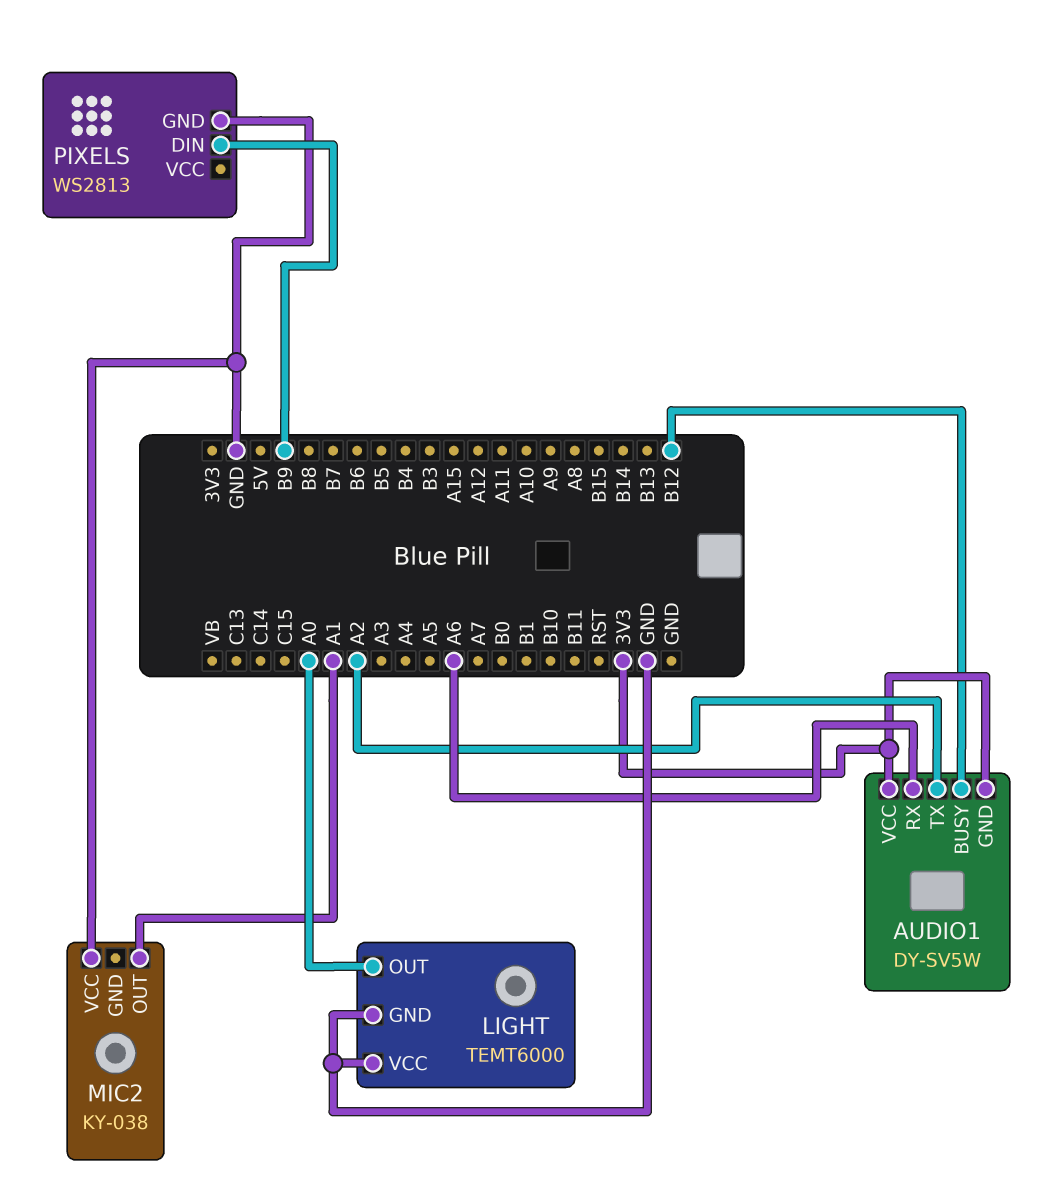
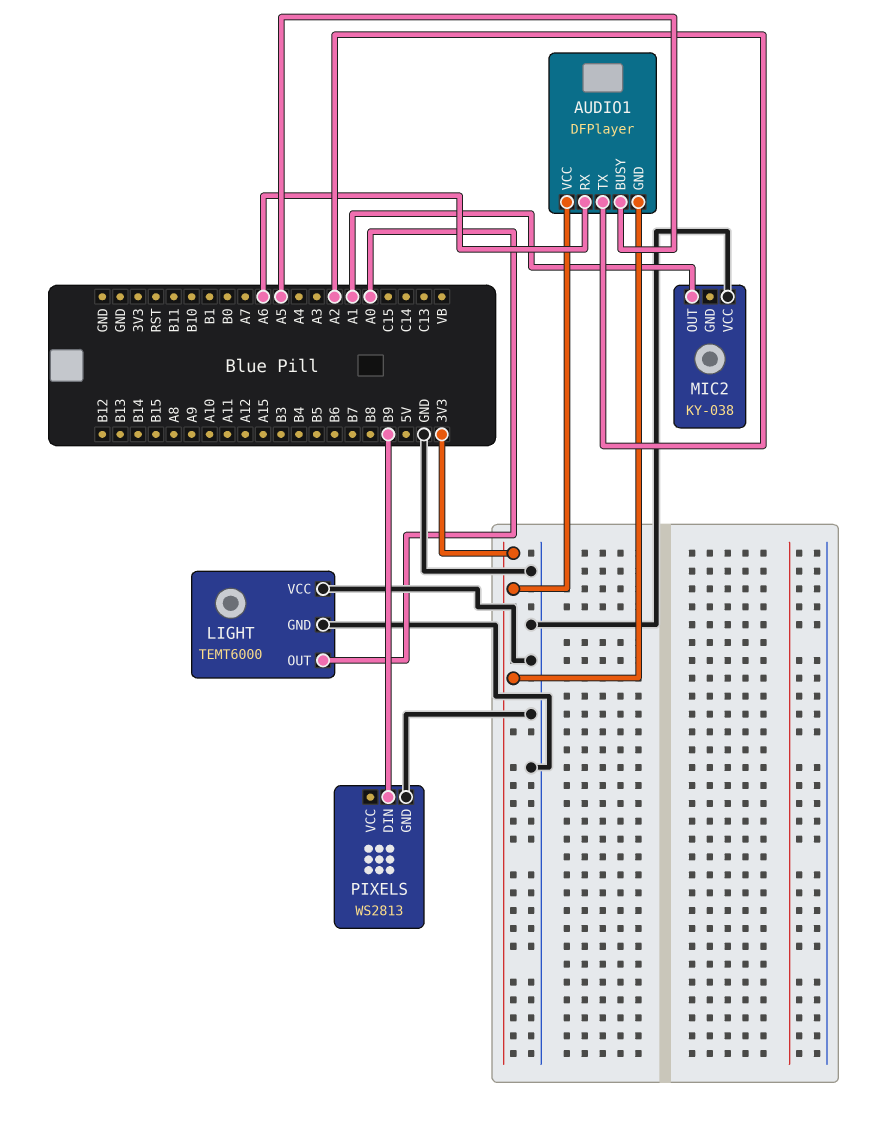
AUDIO1: DY-SV5W -> DFPlayer
AUDIO1 pin BUSY: B12 -> A5

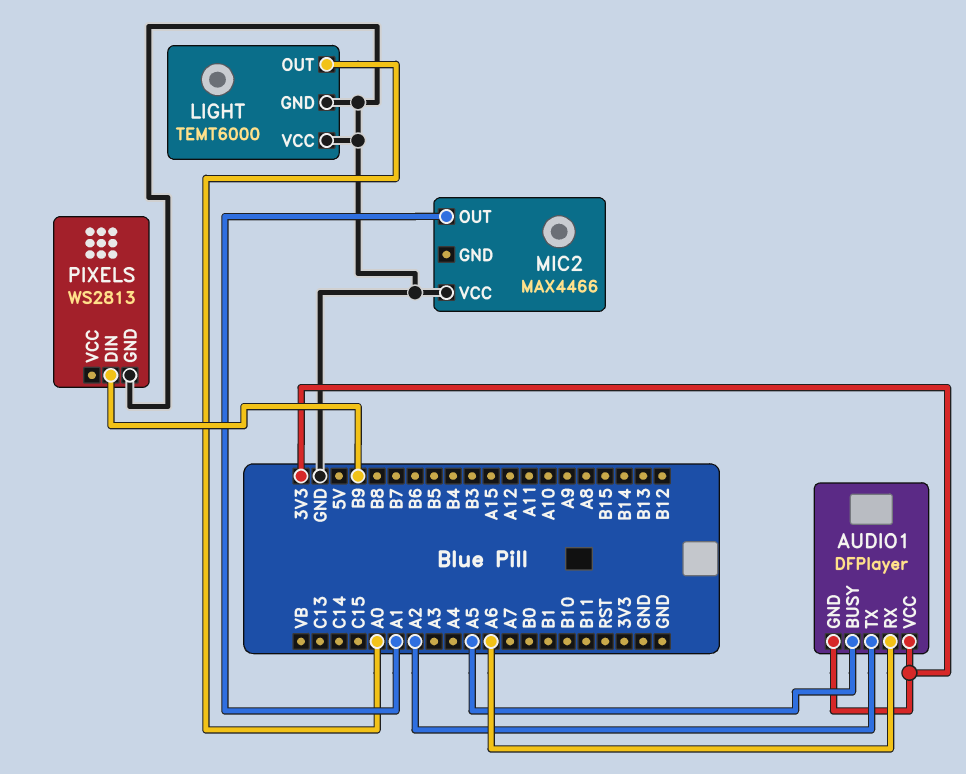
MIC2: KY-038 -> MAX4466

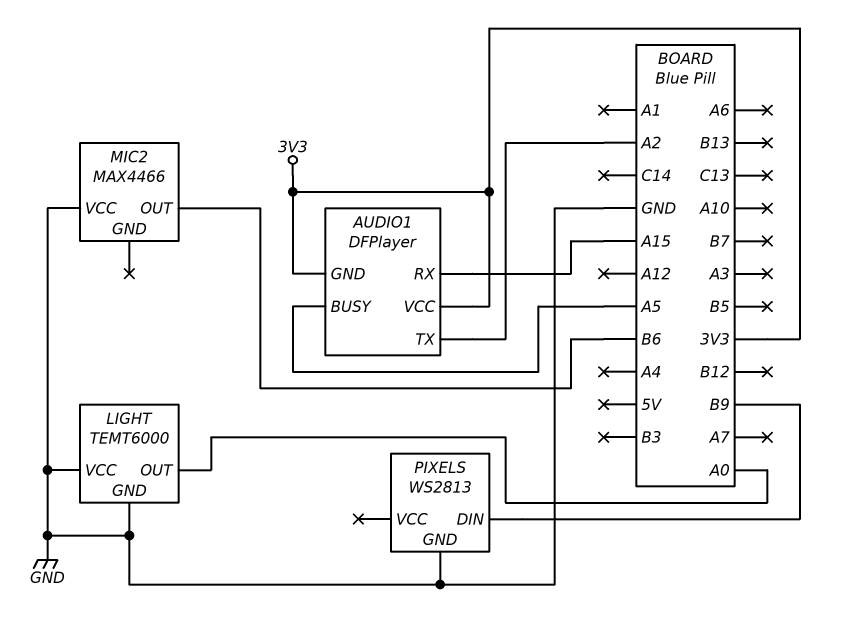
AUDIO1 pin RX: A6 -> A15
MIC2 pin OUT: A1 -> B6

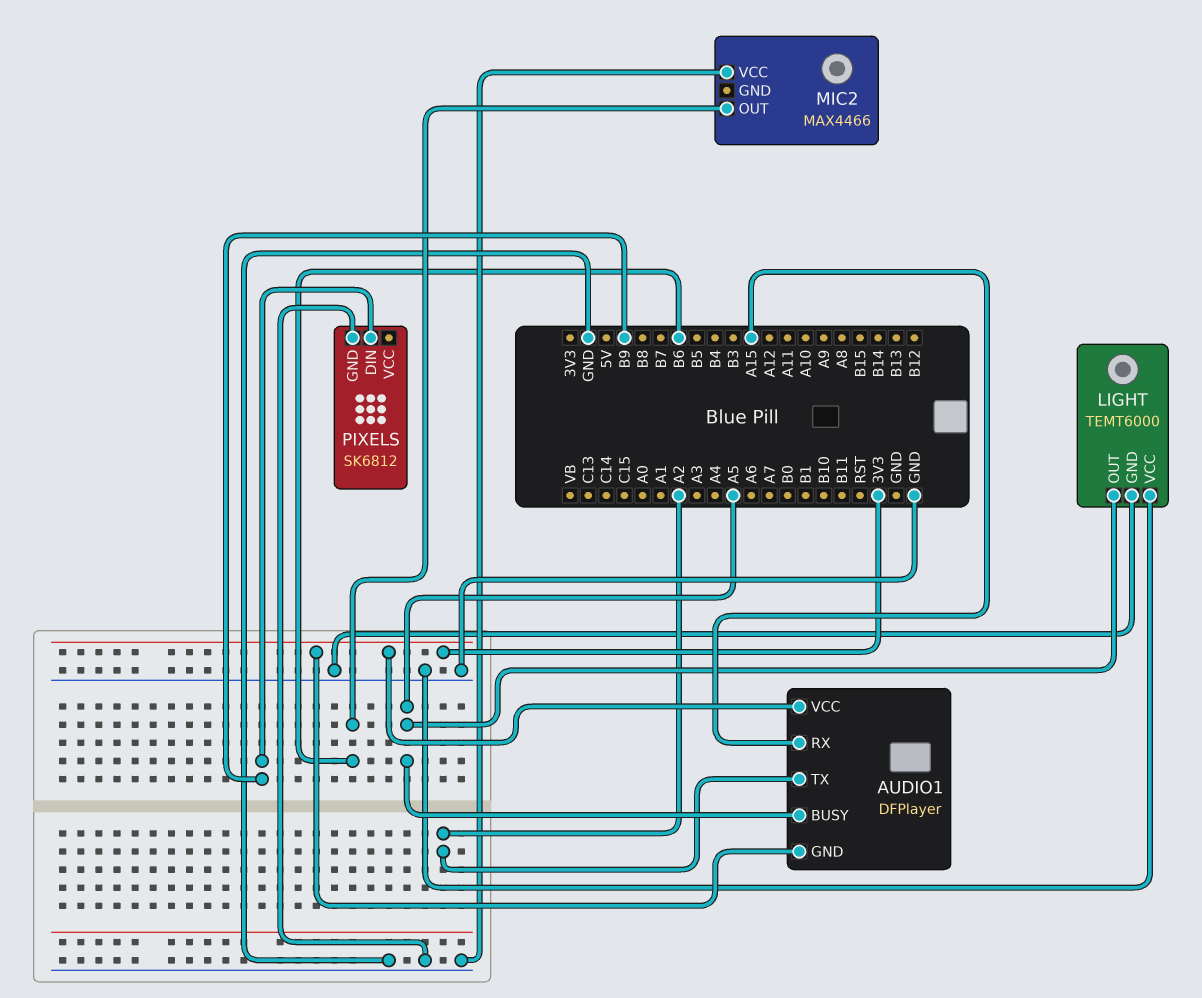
LIGHT pin OUT: A0 -> A5
PIXELS: WS2813 -> SK6812

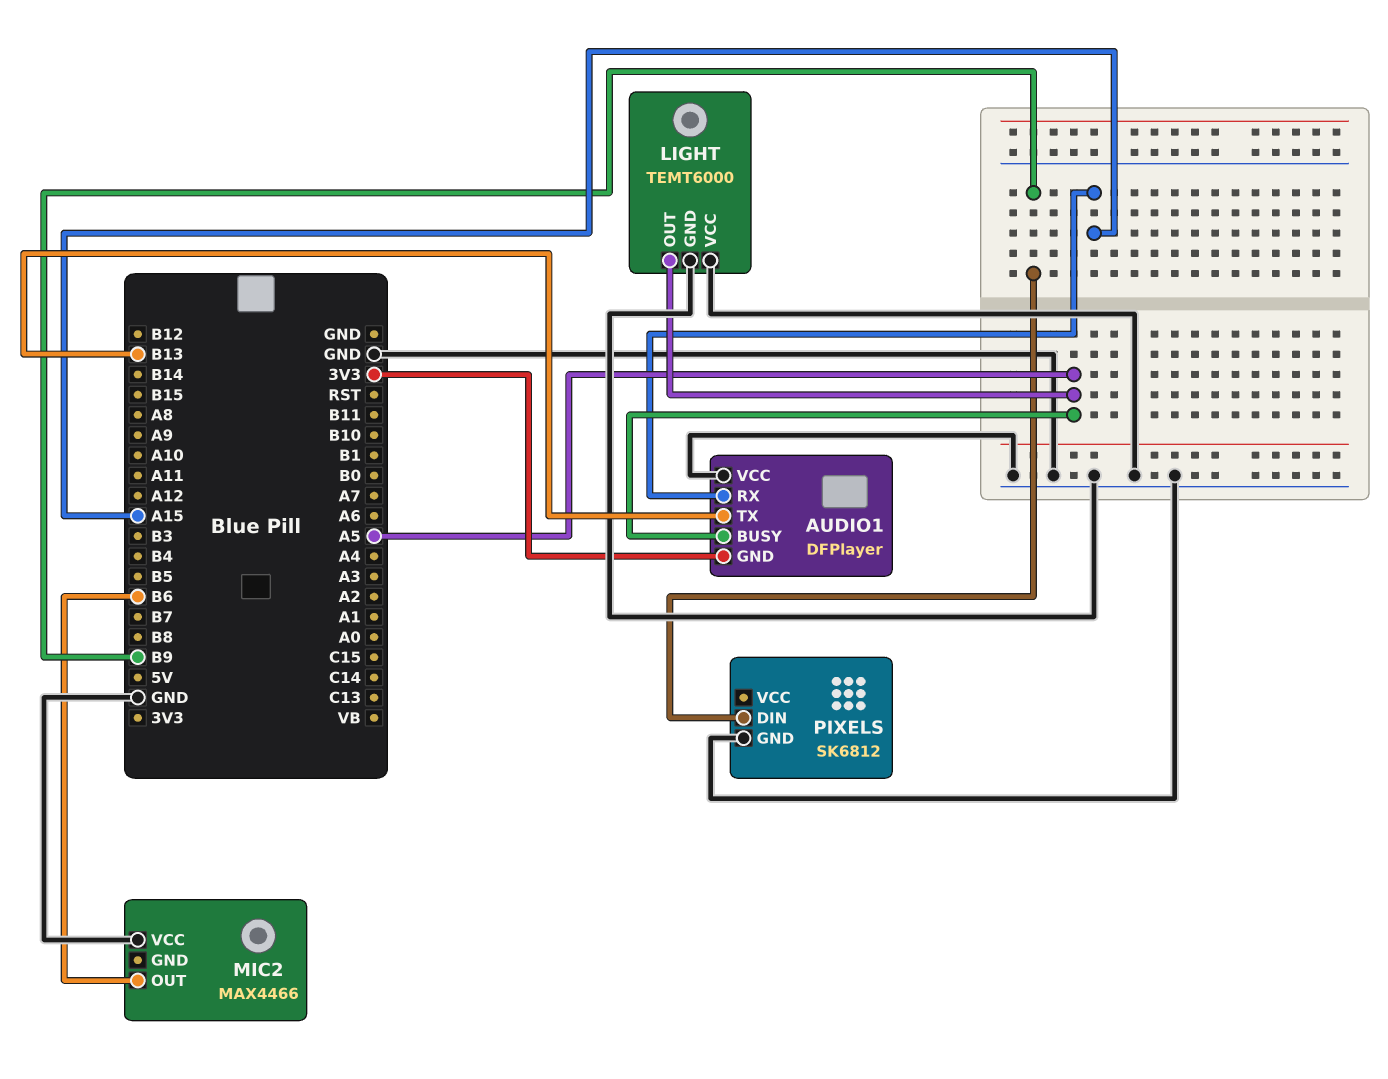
AUDIO1 pin TX: A2 -> B13
AUDIO1 pin VCC: 3V3 -> GND

